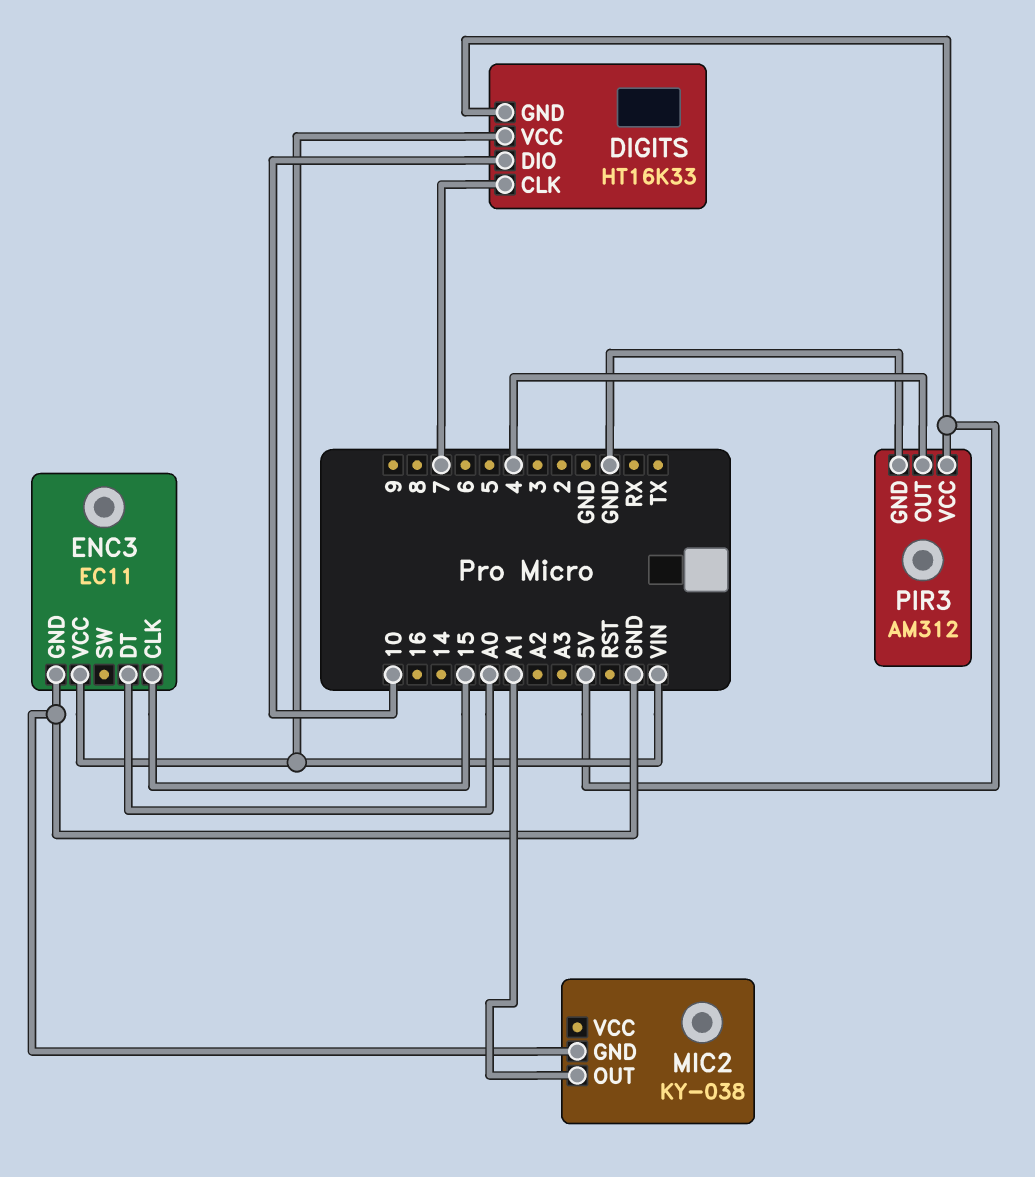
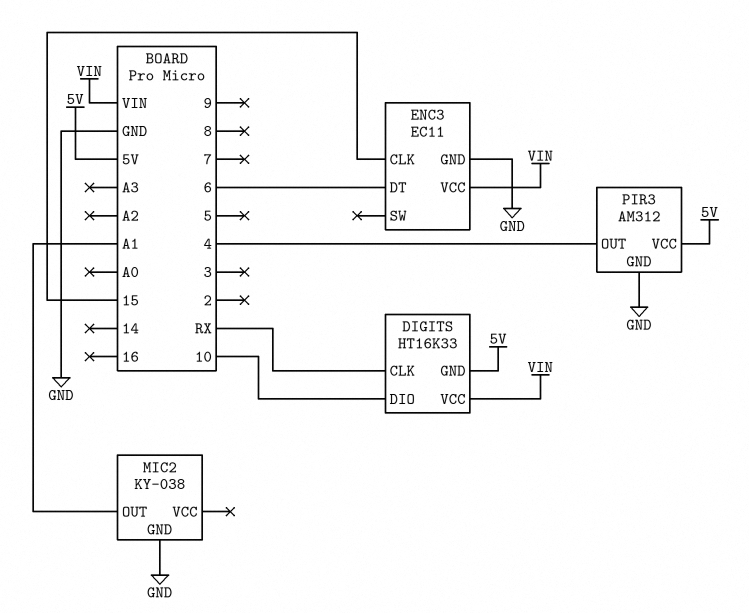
DIGITS pin CLK: 7 -> RX
ENC3 pin DT: A0 -> 6

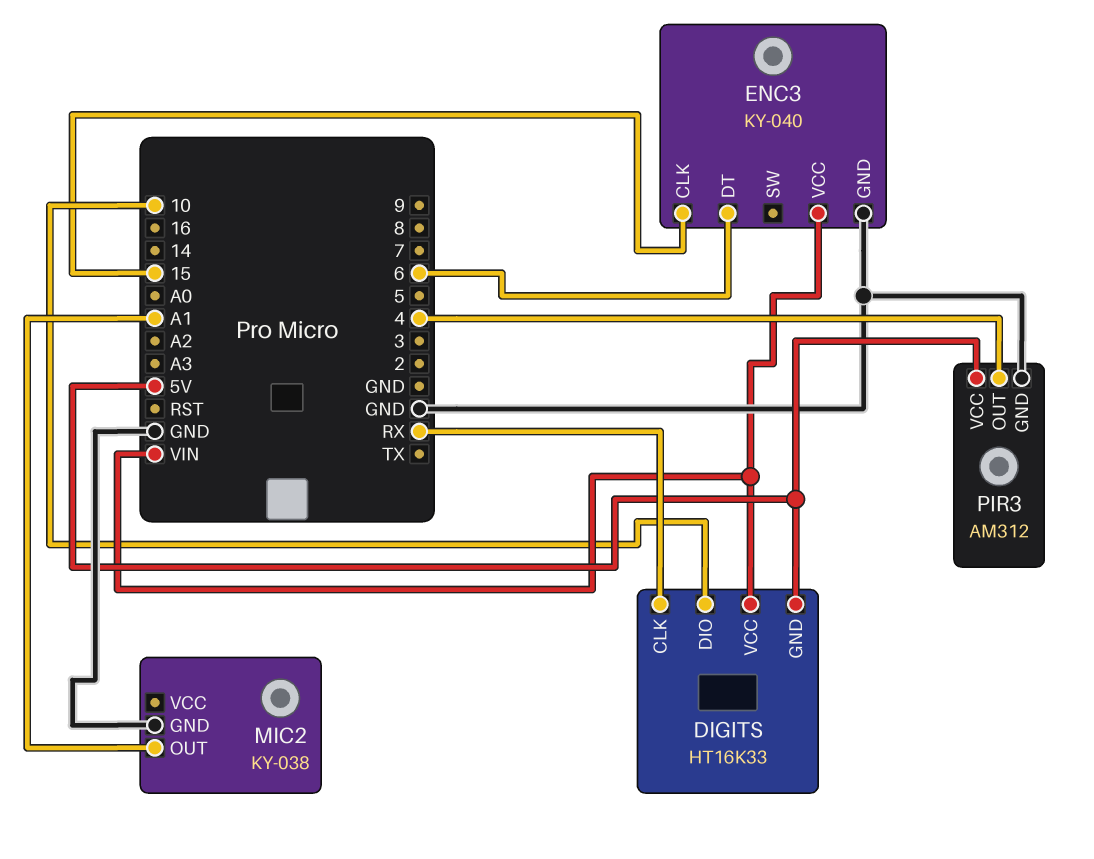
ENC3: EC11 -> KY-040

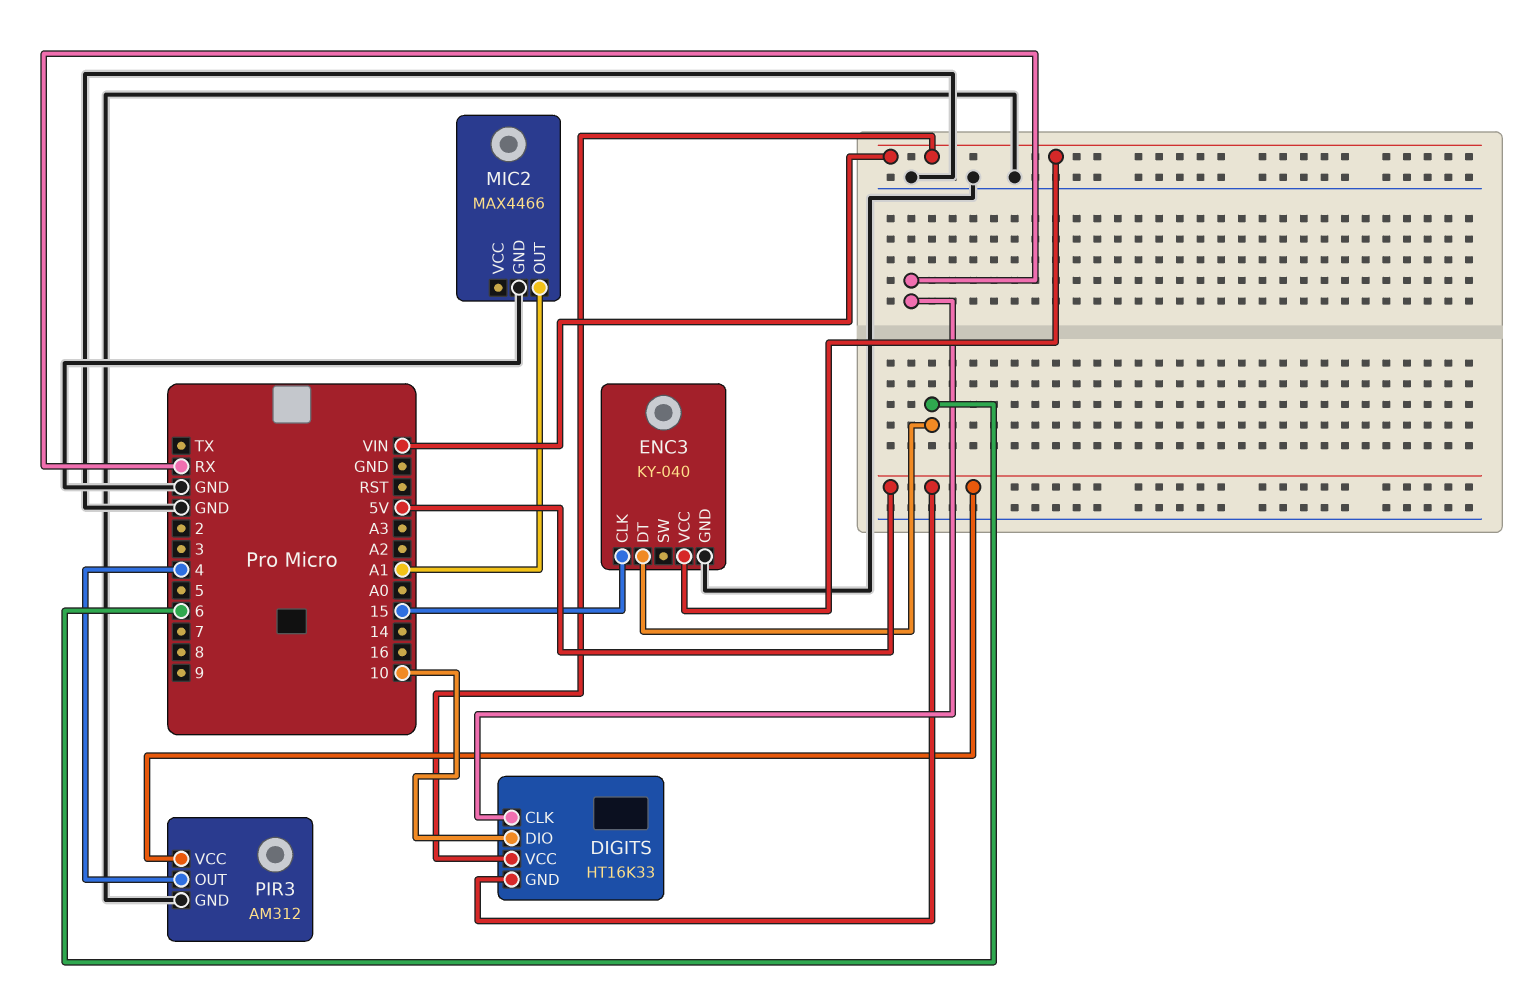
MIC2: KY-038 -> MAX4466

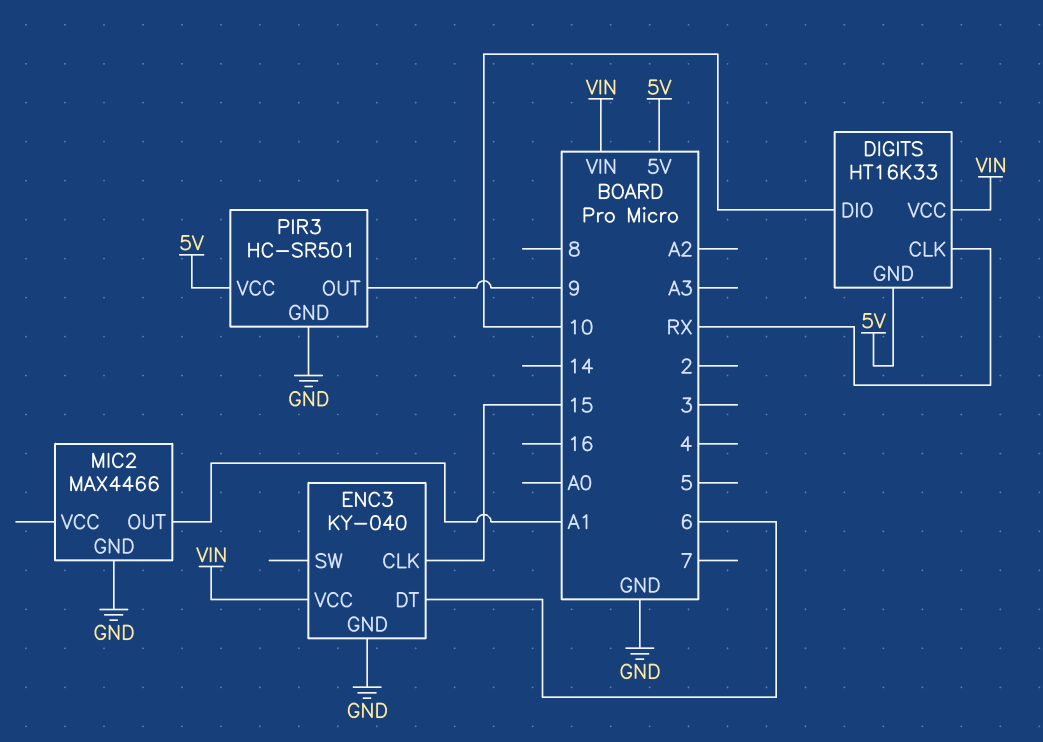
PIR3: AM312 -> HC-SR501
PIR3 pin OUT: 4 -> 9

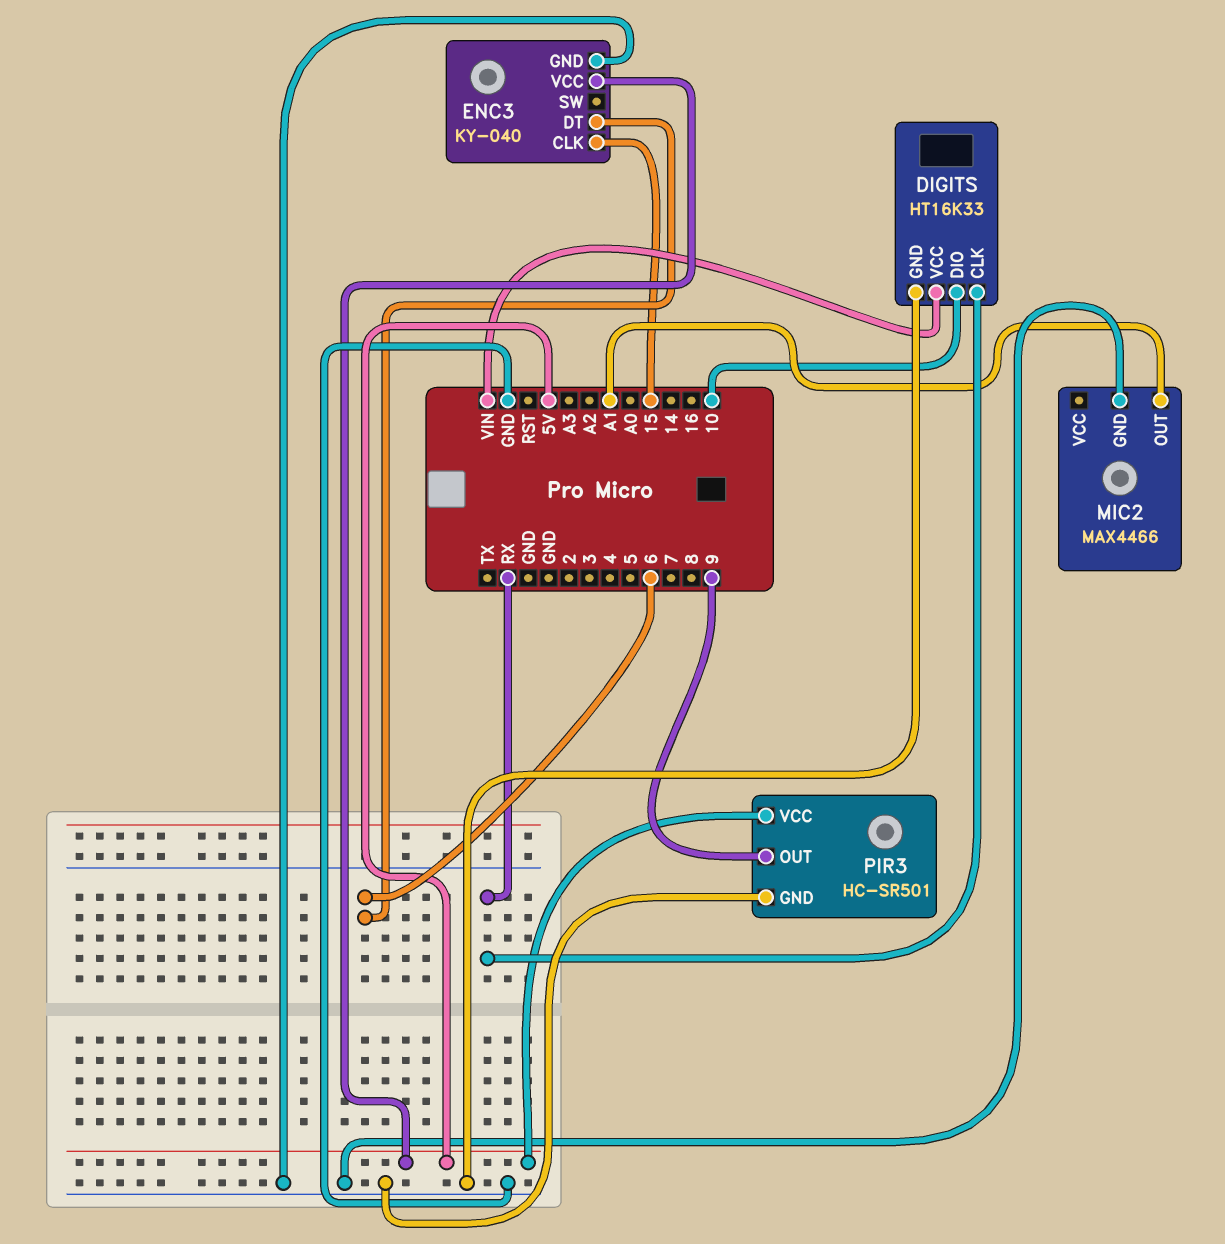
DIGITS pin GND: 5V -> GND
ENC3 pin VCC: VIN -> 5V

